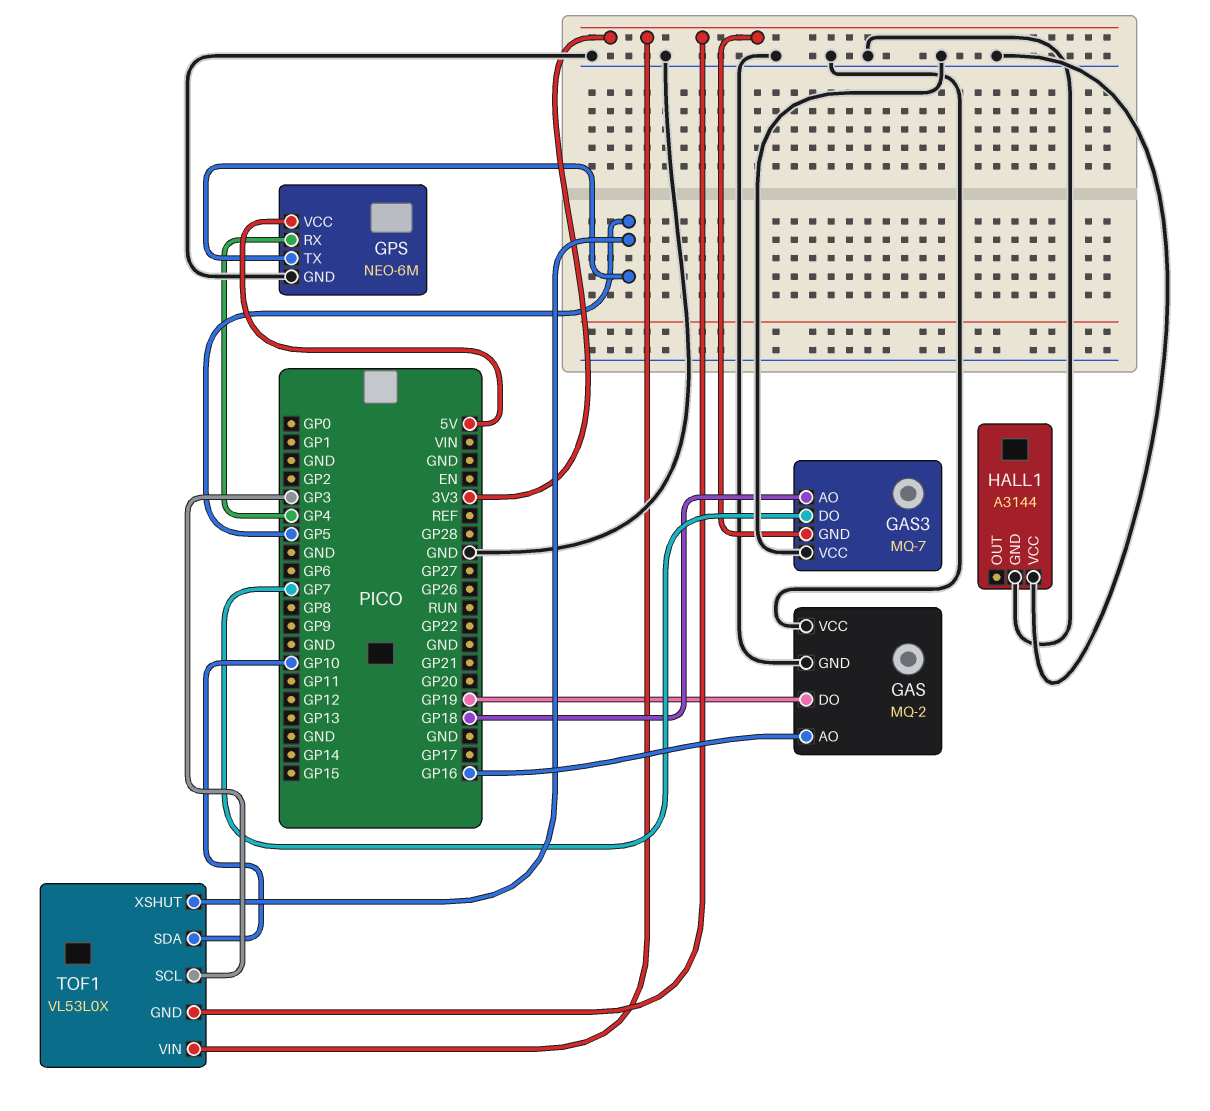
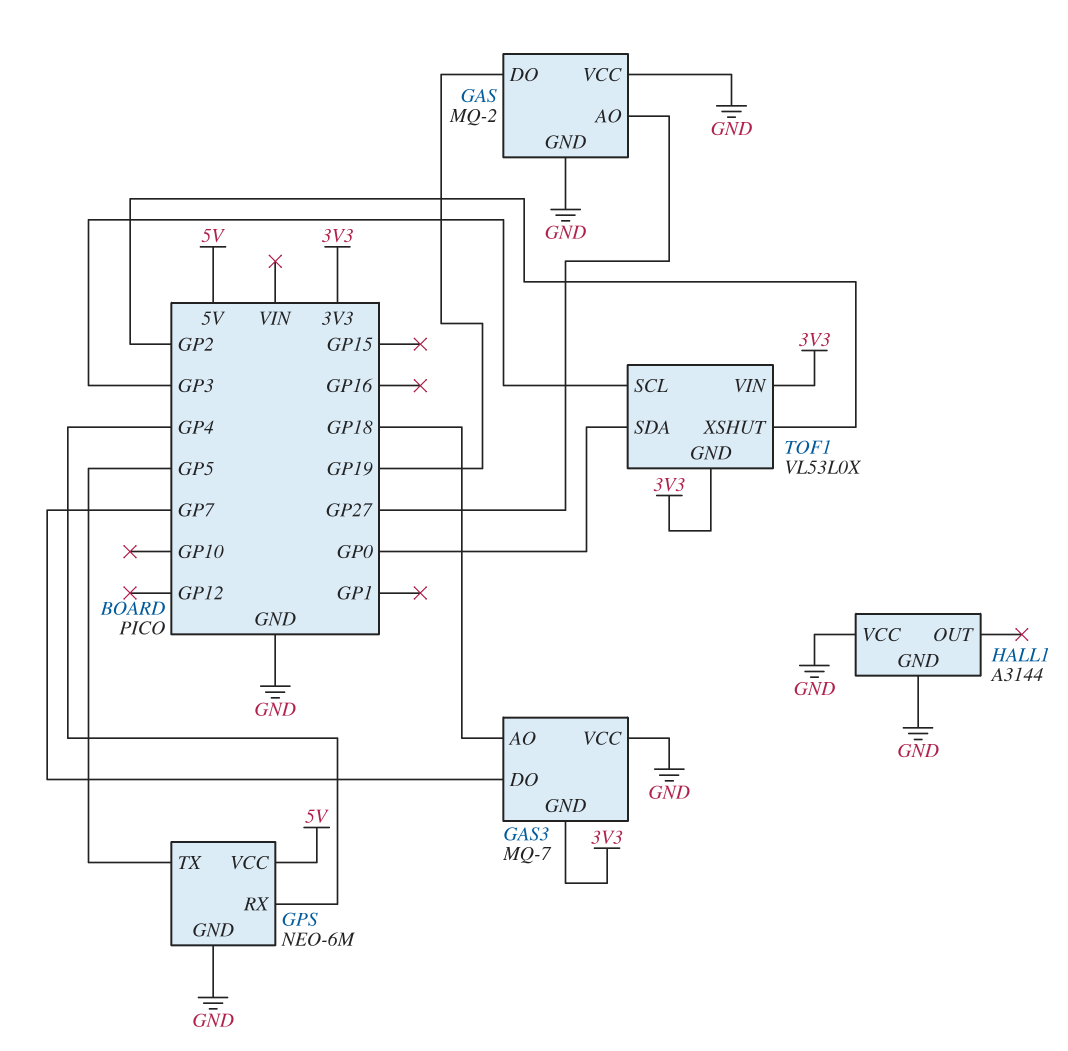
GAS pin AO: GP16 -> GP27
TOF1 pin SDA: GP10 -> GP0
TOF1 pin XSHUT: GP5 -> GP2

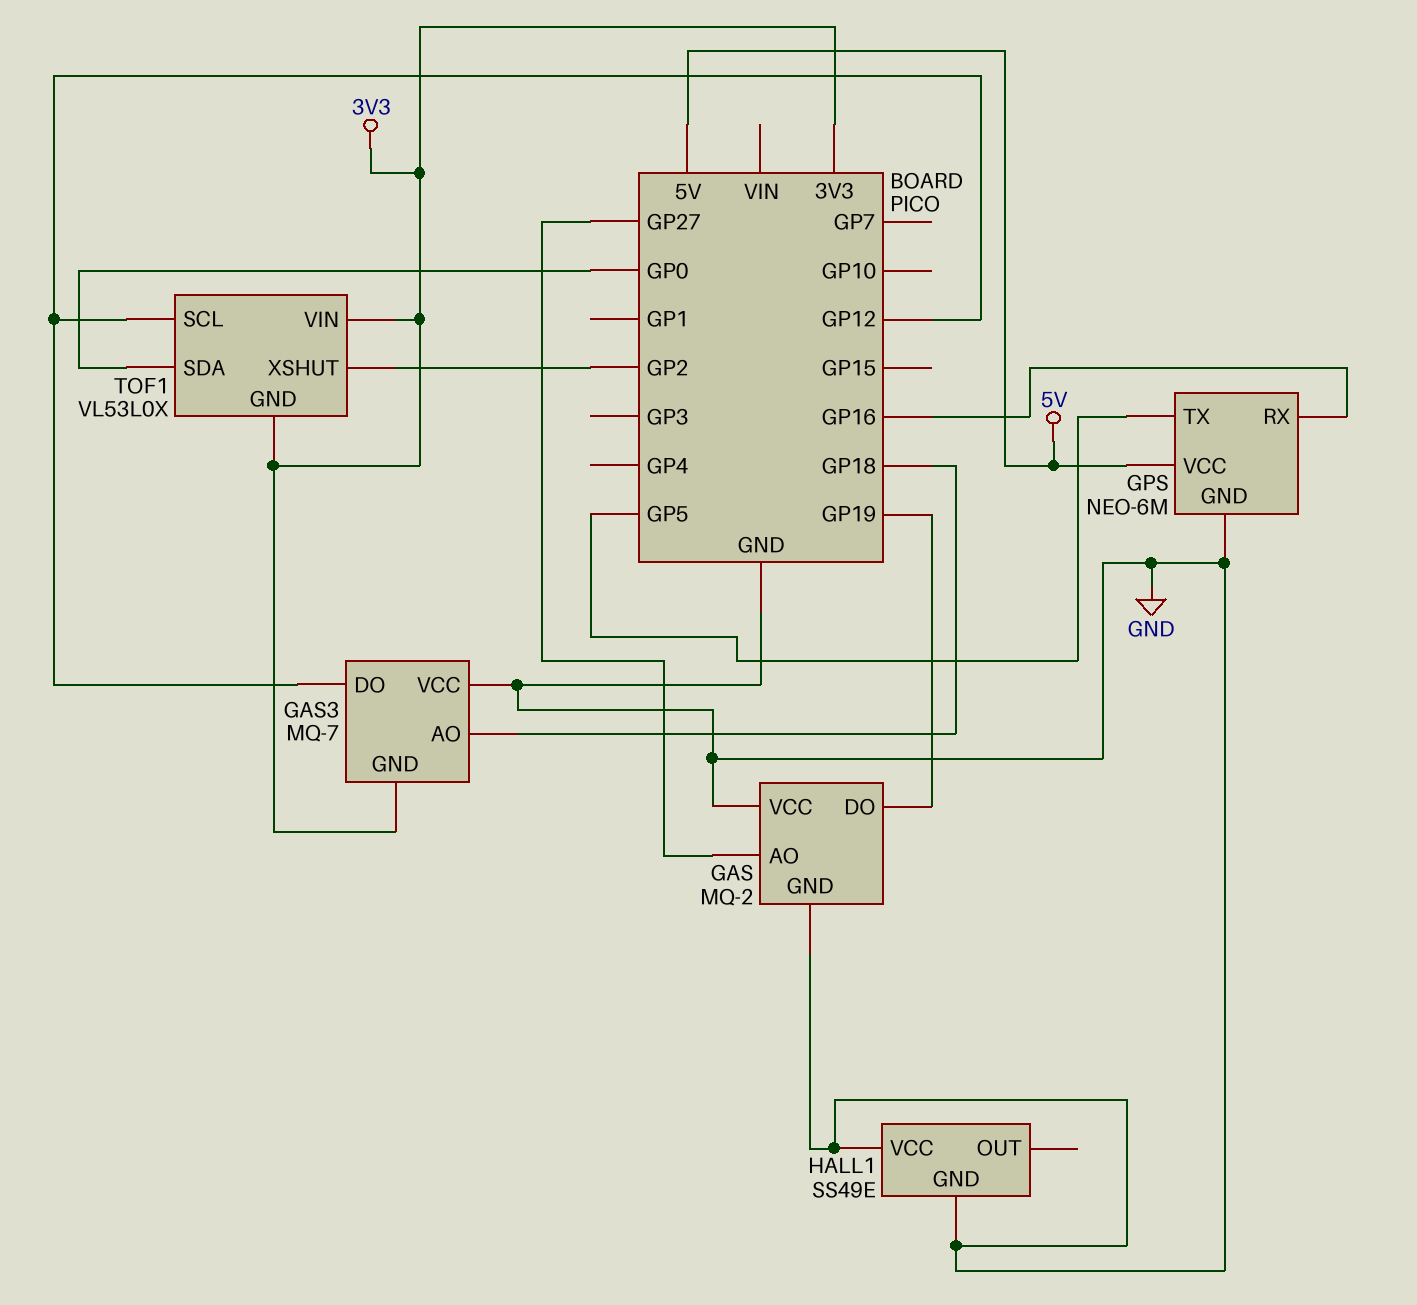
GAS3 pin DO: GP7 -> GP12
GPS pin RX: GP4 -> GP16
HALL1: A3144 -> SS49E
TOF1 pin SCL: GP3 -> GP12

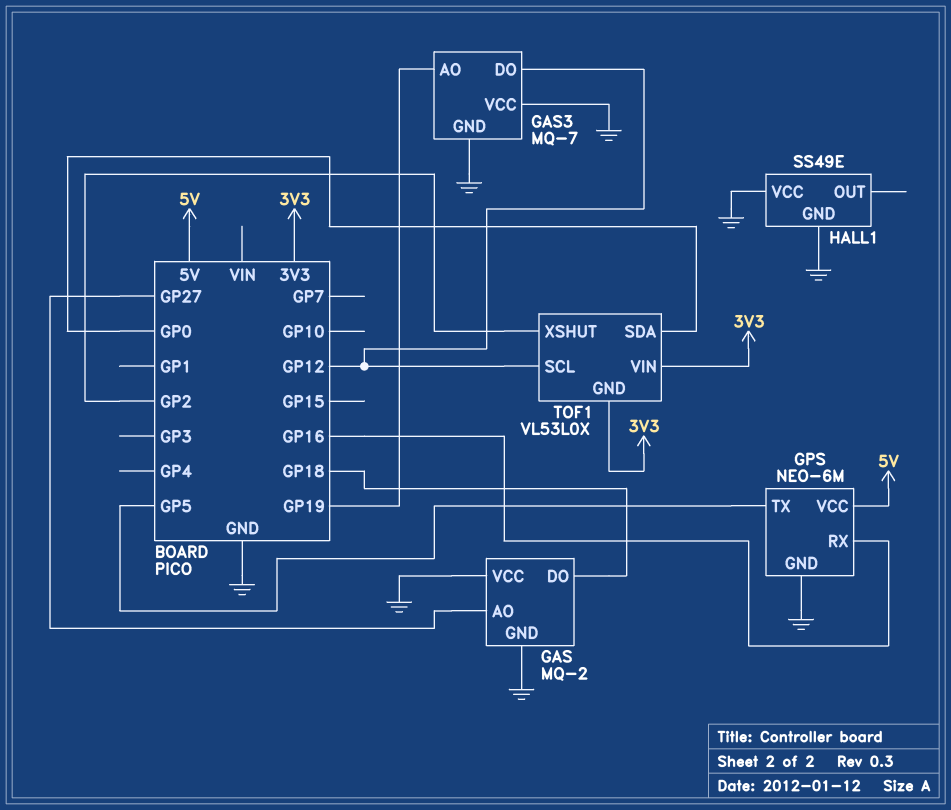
GAS pin DO: GP19 -> GP18
GAS3 pin AO: GP18 -> GP19
GAS3 pin GND: 3V3 -> GND

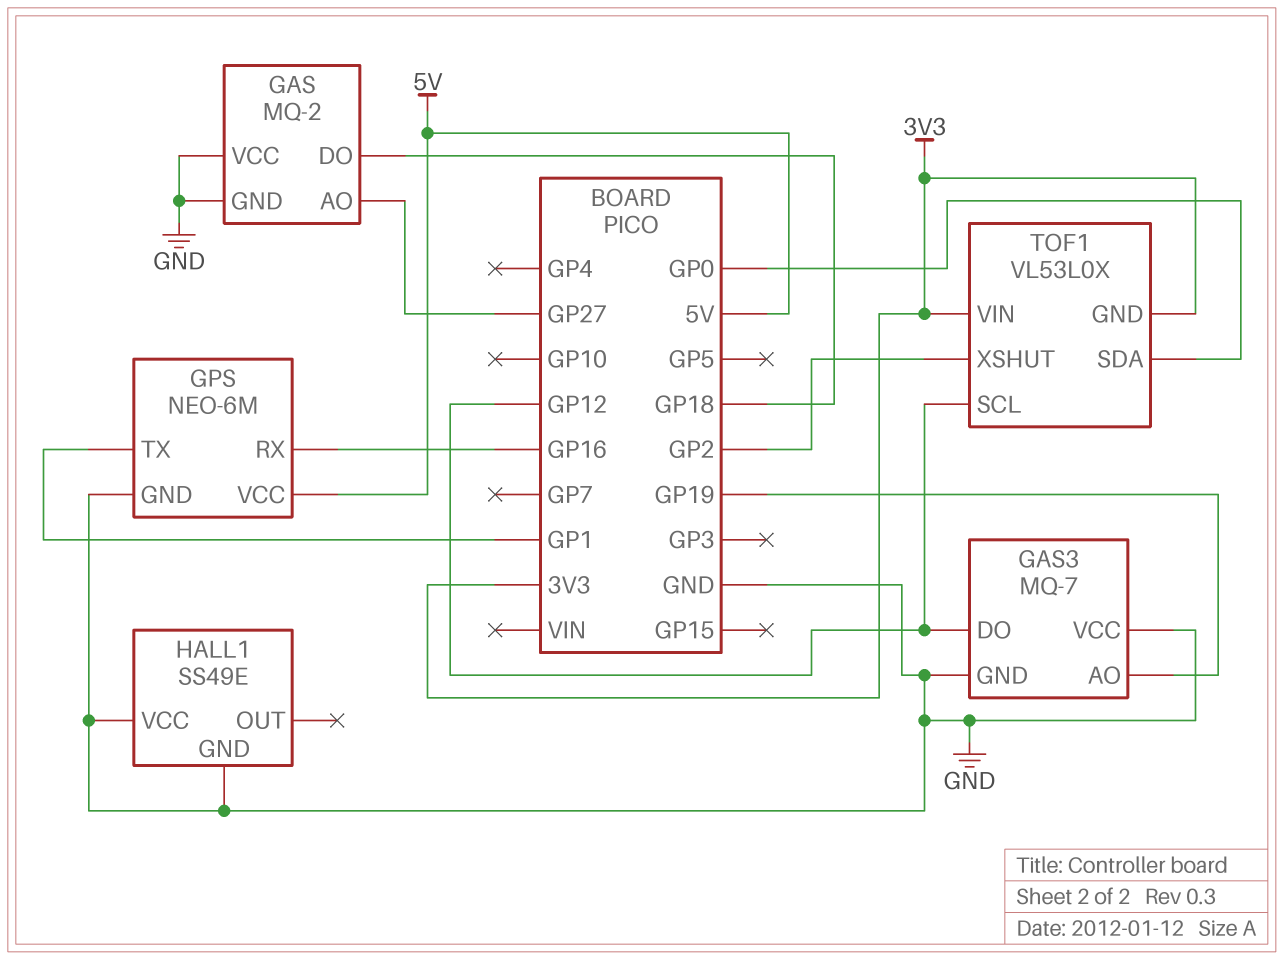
GPS pin TX: GP5 -> GP1

